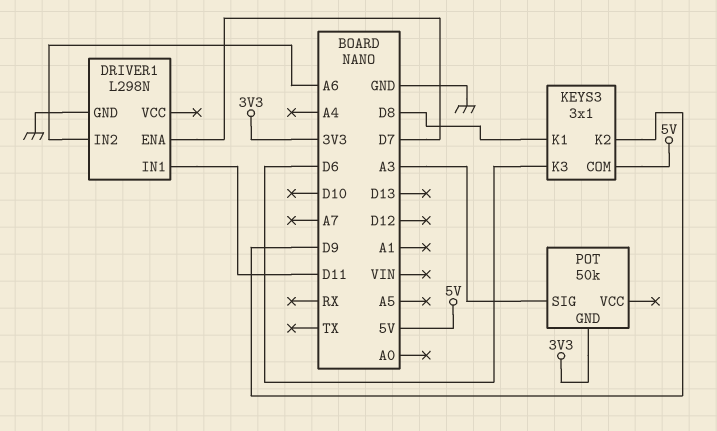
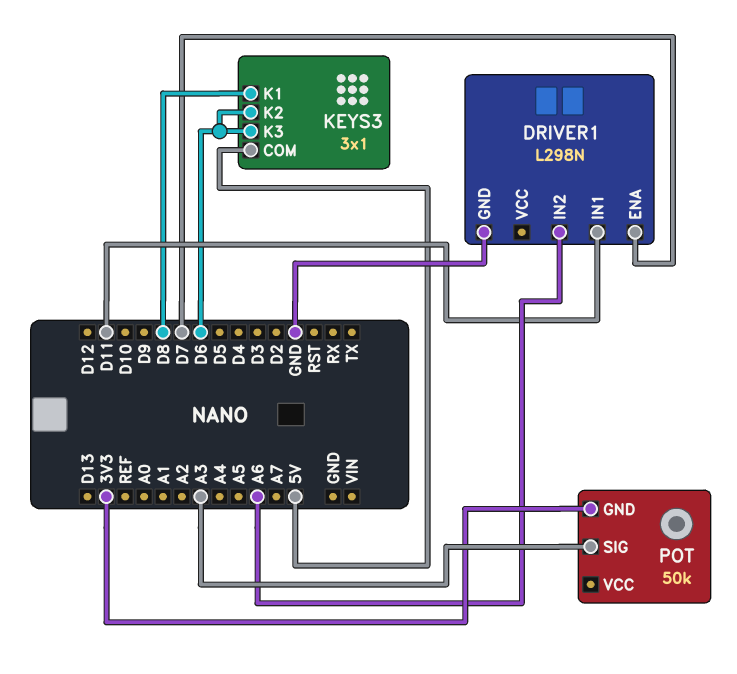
KEYS3 pin K2: D9 -> D6

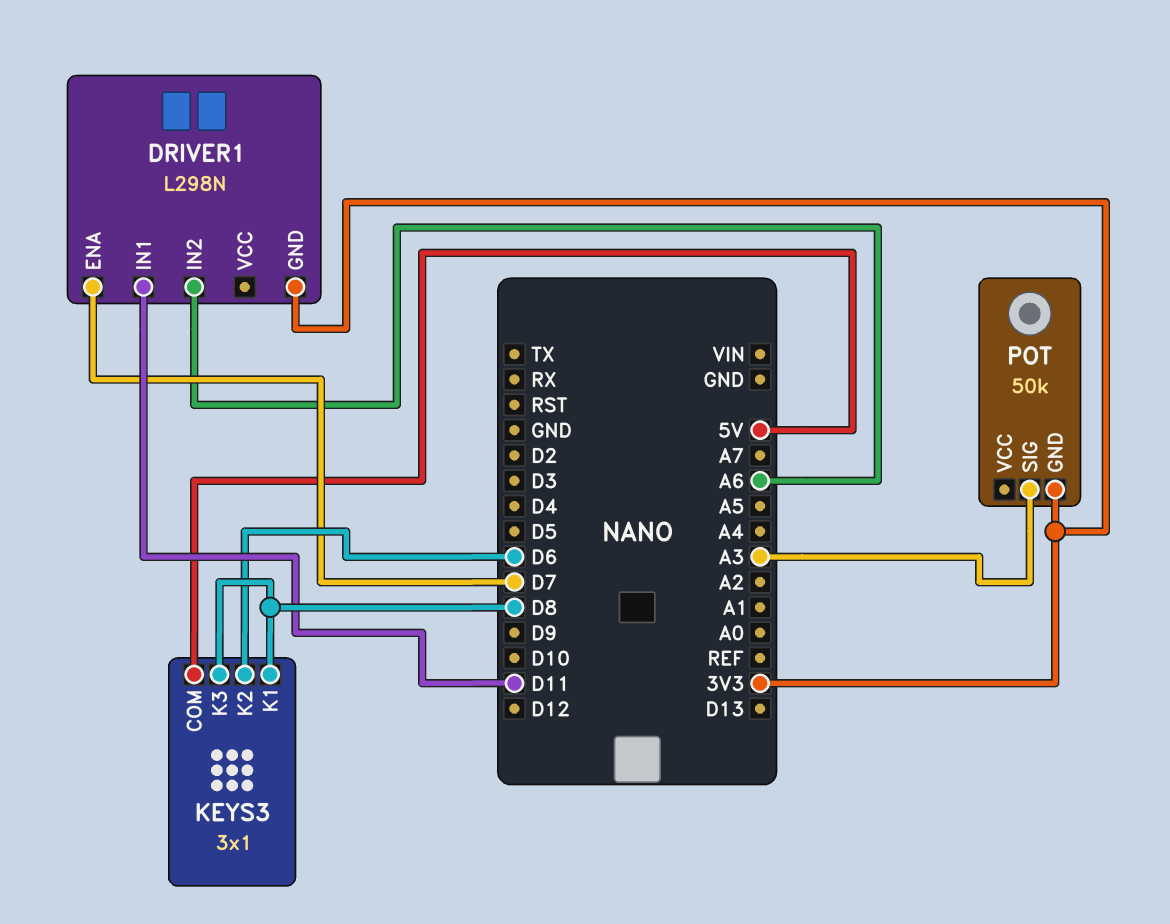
DRIVER1 pin GND: GND -> 3V3
KEYS3 pin K3: D6 -> D8

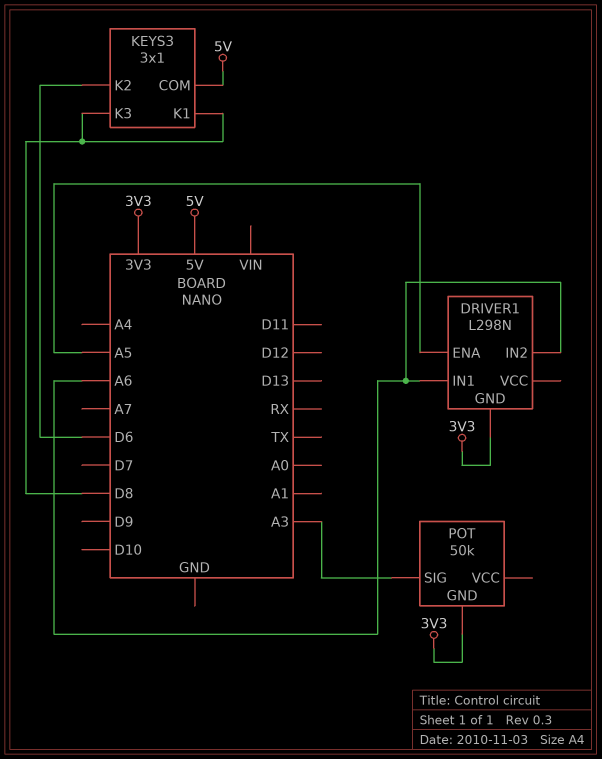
DRIVER1 pin ENA: D7 -> A5
DRIVER1 pin IN1: D11 -> A6

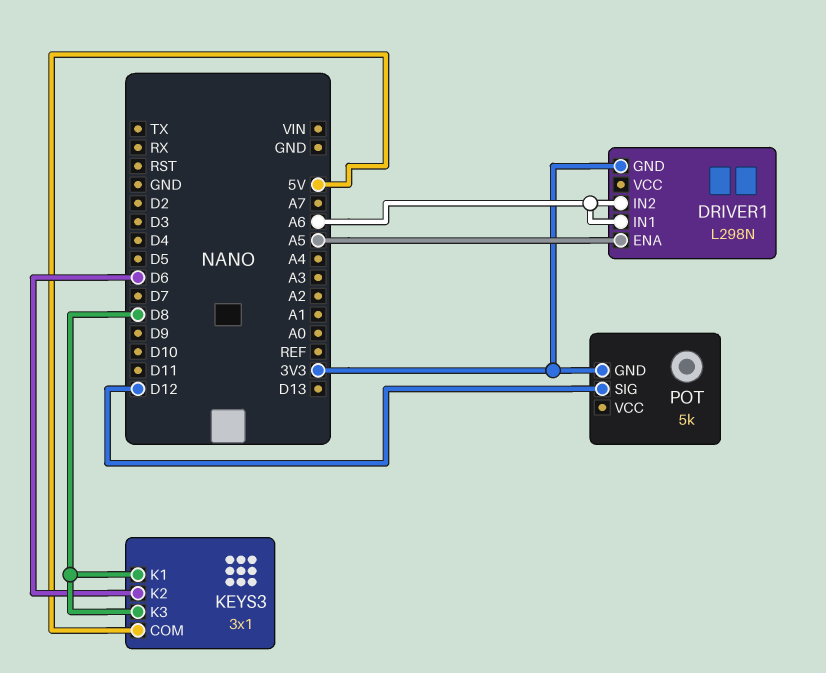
POT: 50k -> 5k
POT pin SIG: A3 -> D12

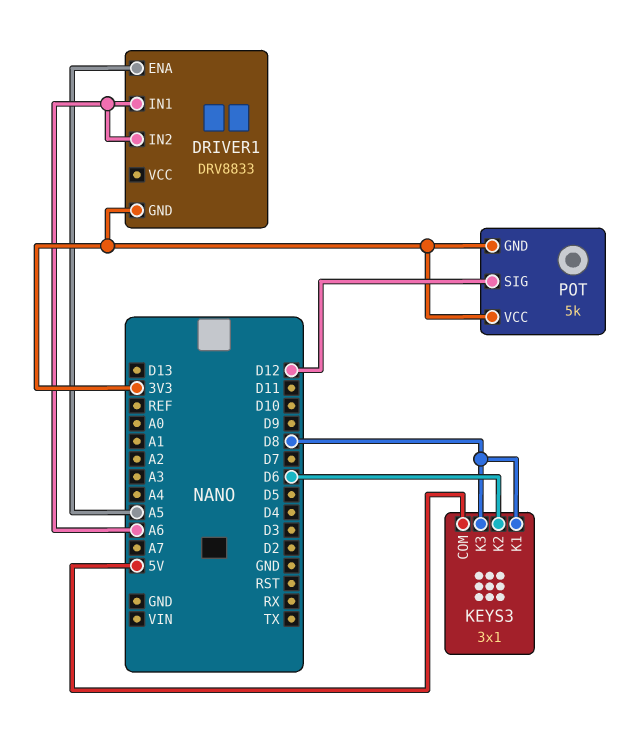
DRIVER1: L298N -> DRV8833
POT pin VCC: none -> 3V3

